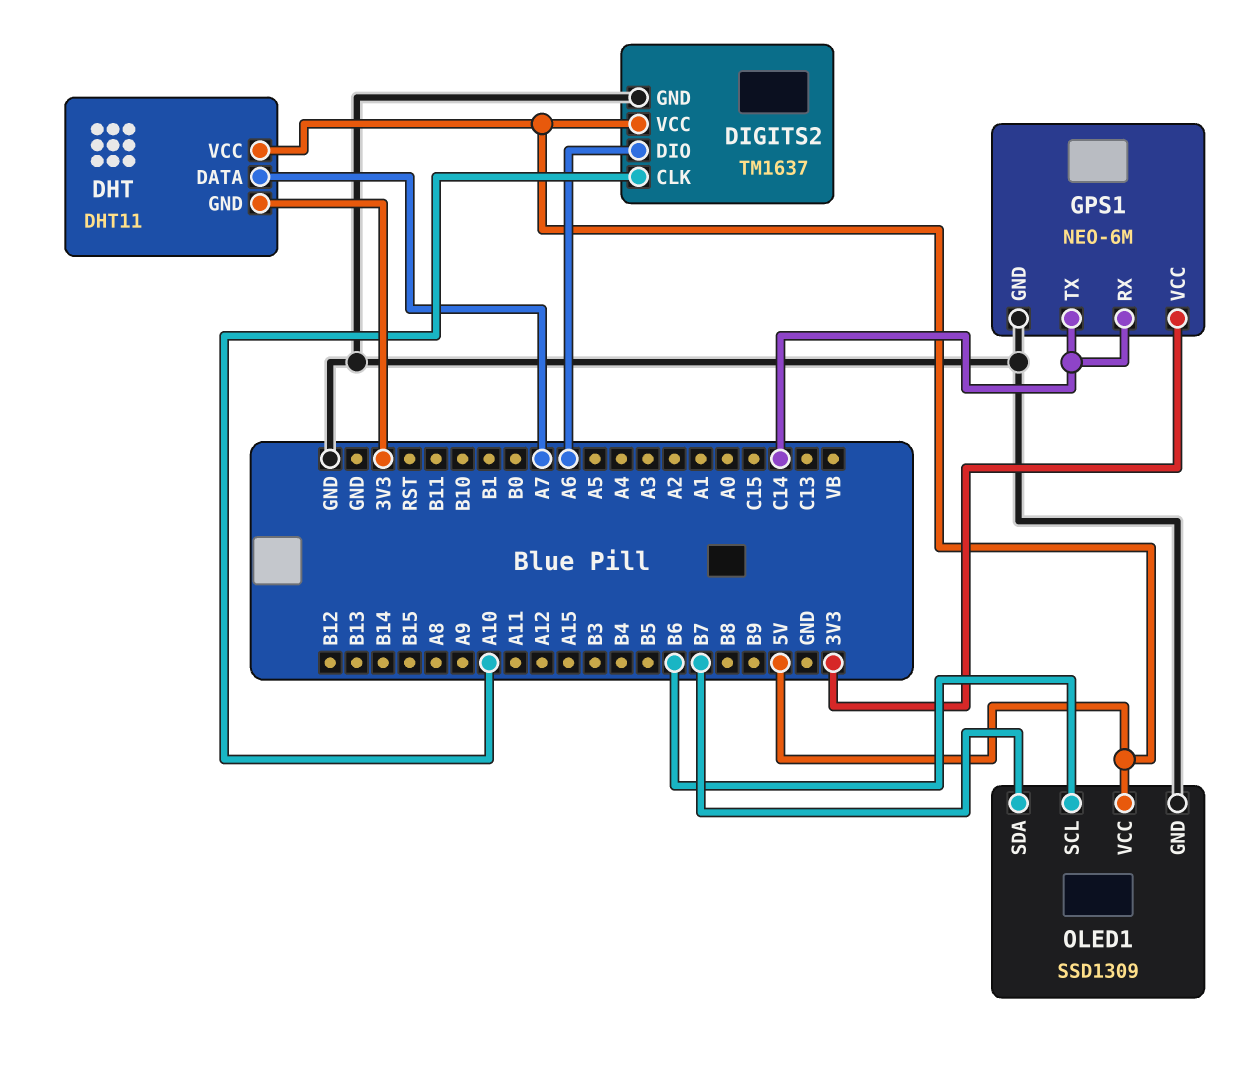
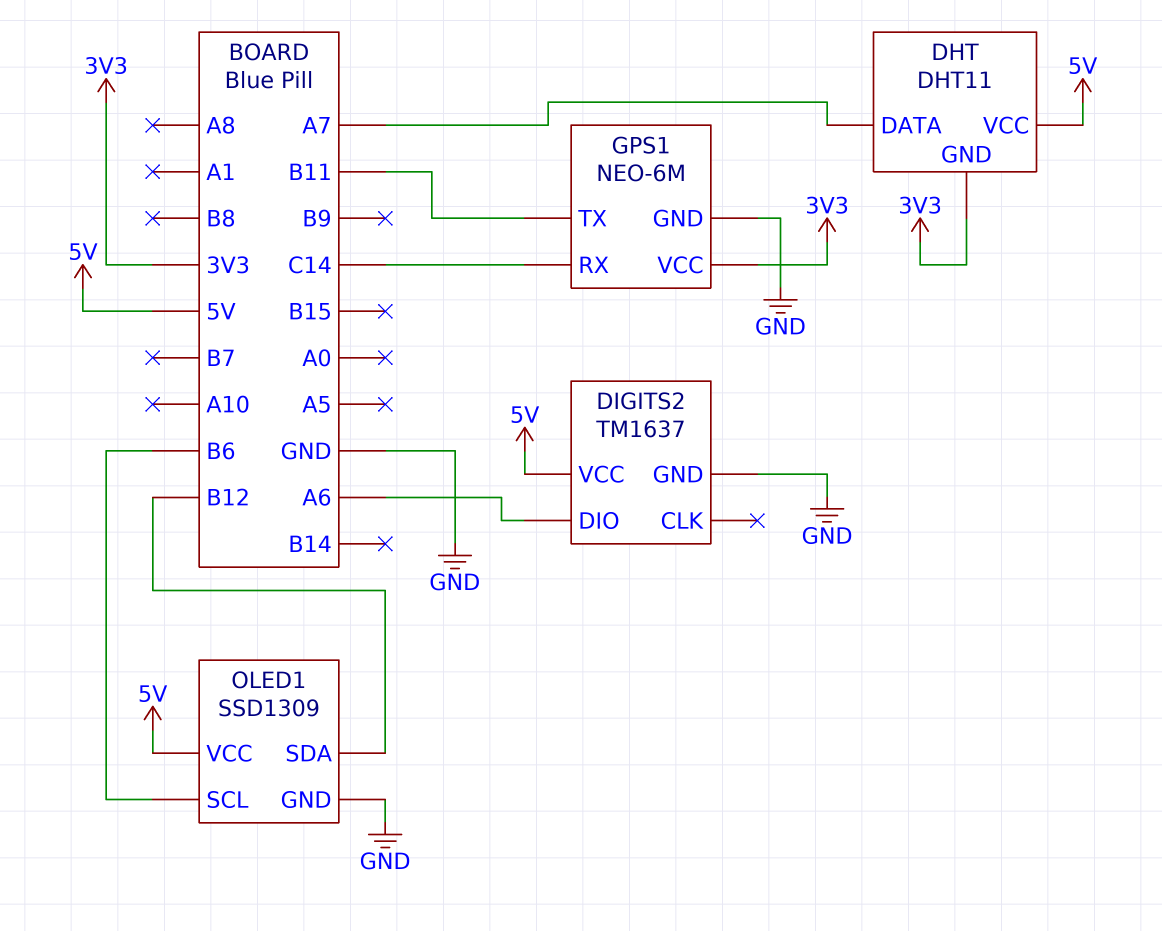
DIGITS2 pin CLK: A10 -> none
GPS1 pin TX: C14 -> B11
OLED1 pin SDA: B7 -> B12

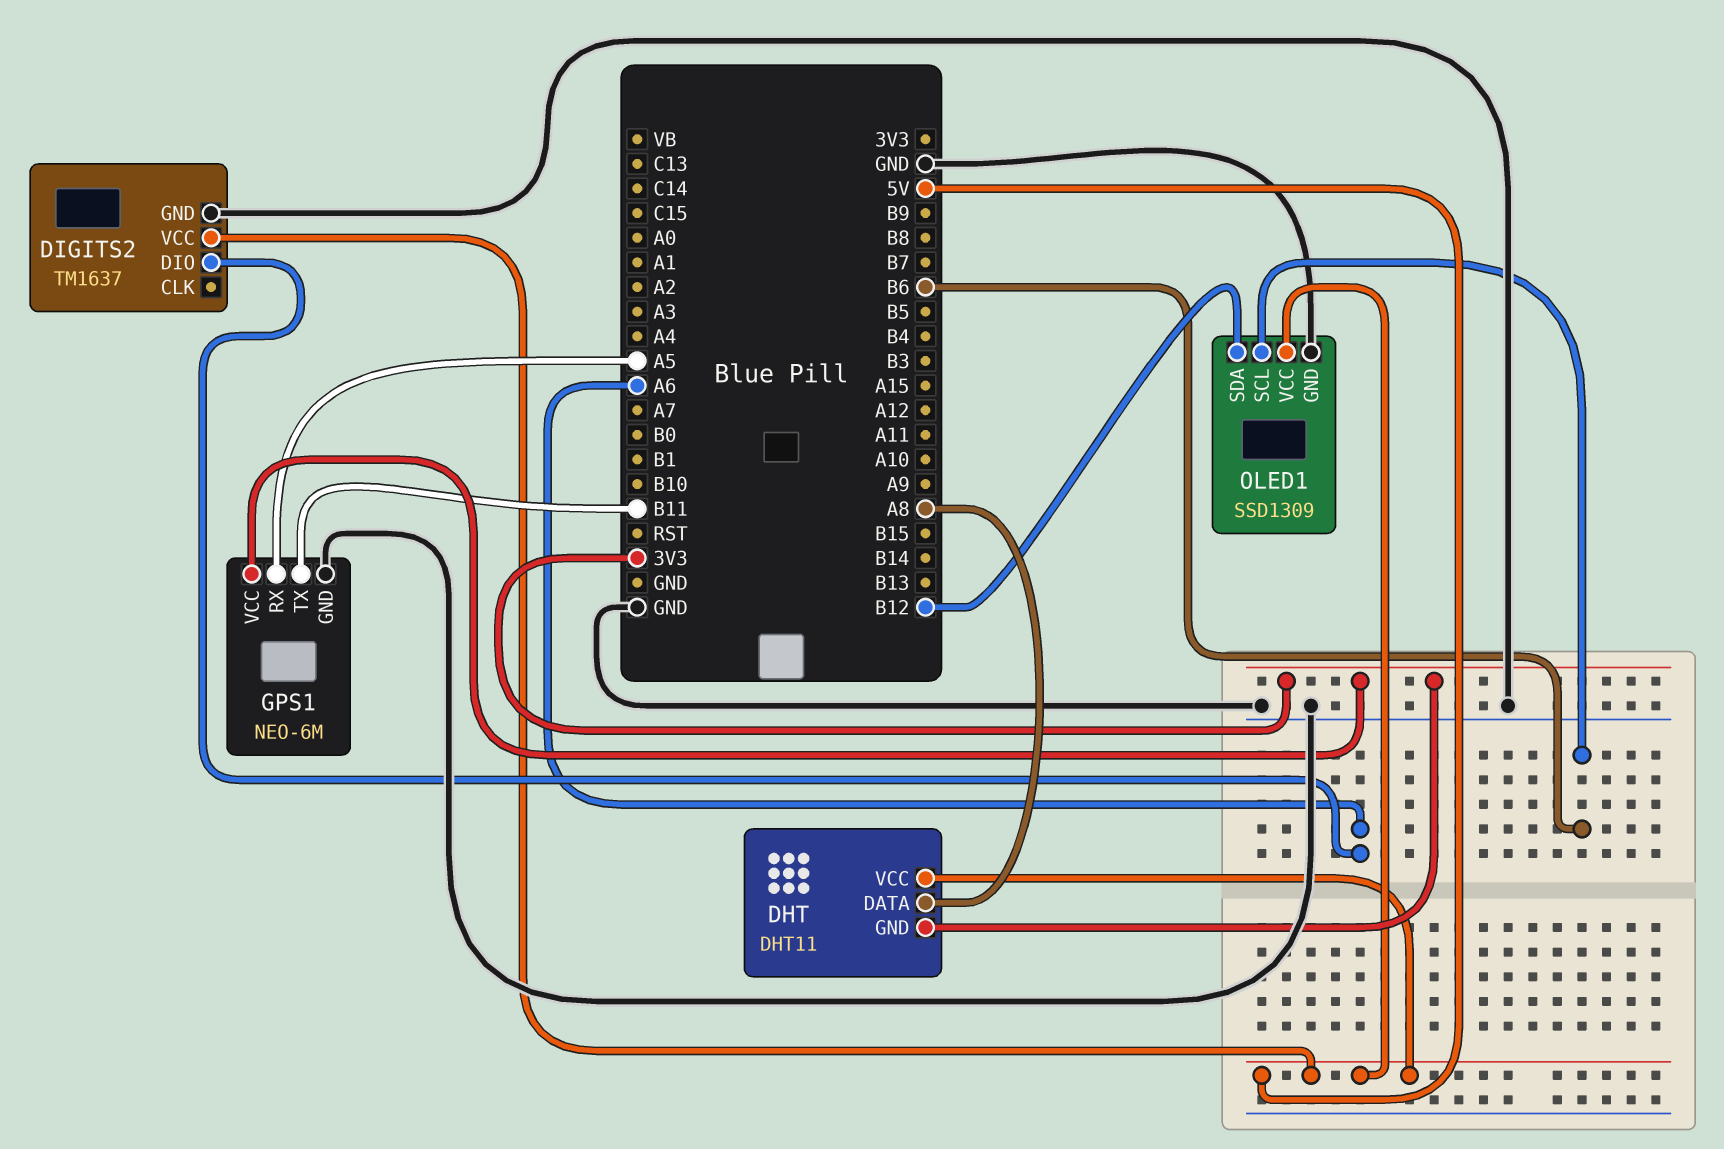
DHT pin DATA: A7 -> A8
GPS1 pin RX: C14 -> A5

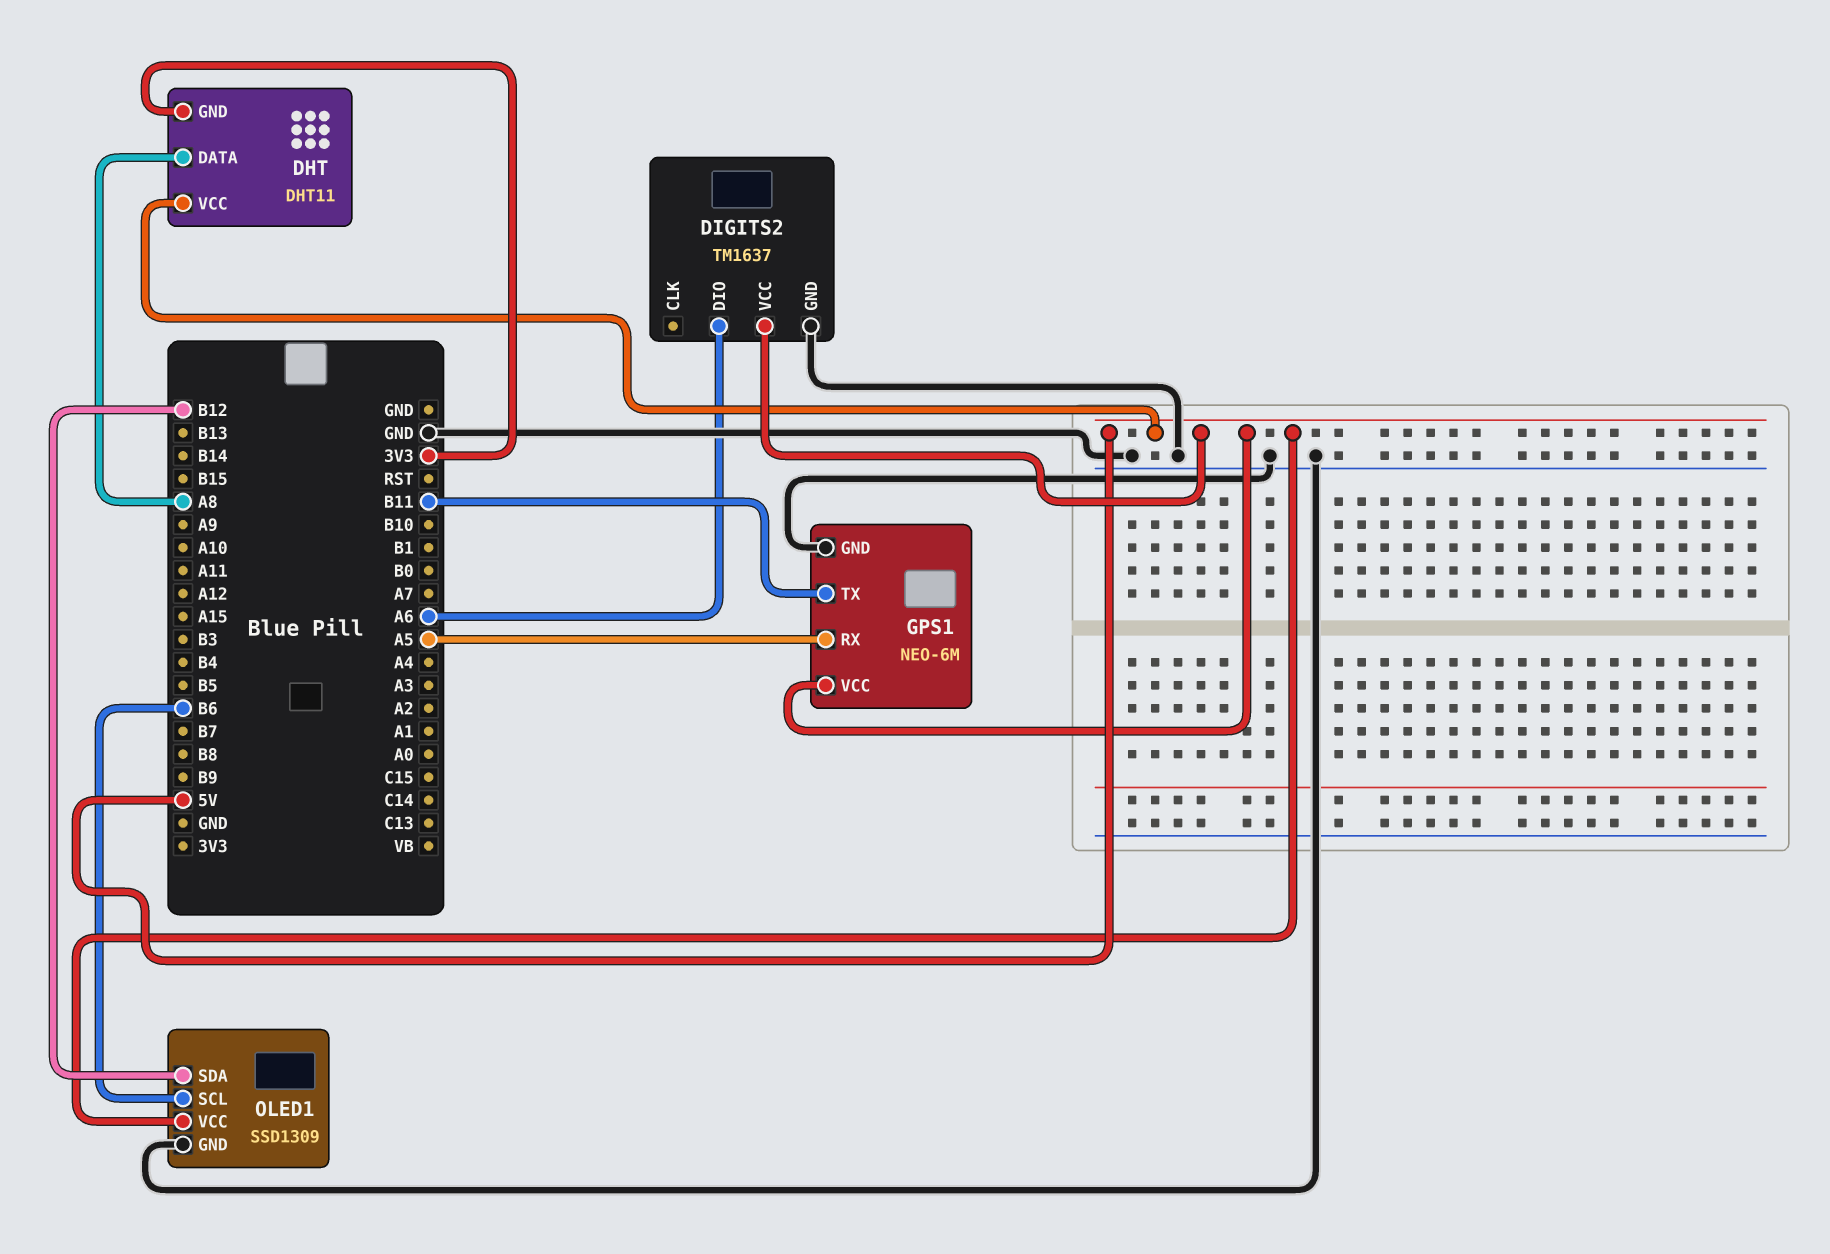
GPS1 pin VCC: 3V3 -> 5V

